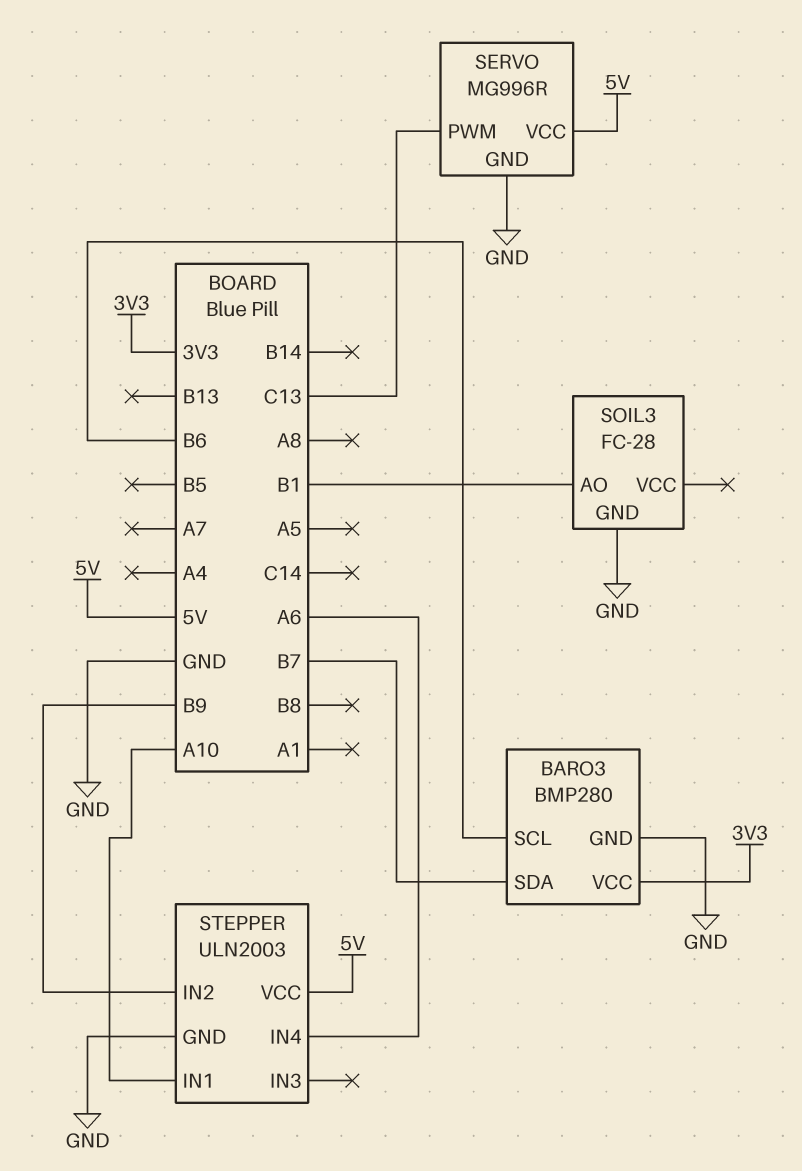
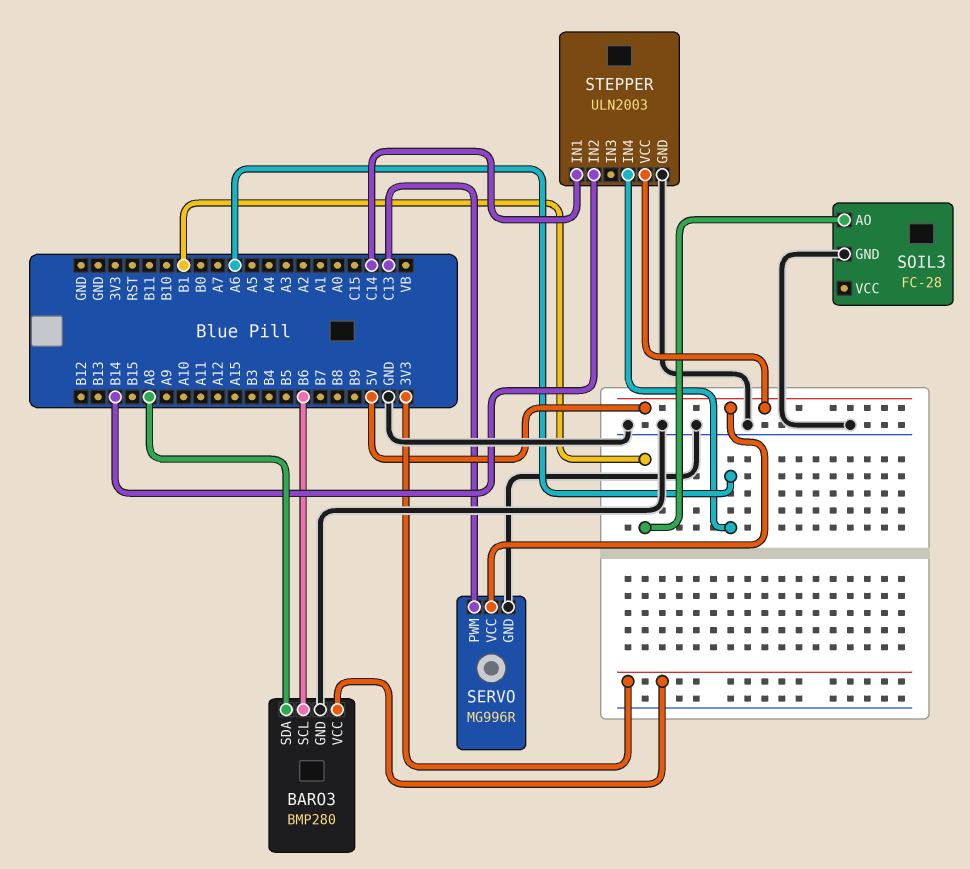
BARO3 pin SDA: B7 -> A8
STEPPER pin IN1: A10 -> C14
STEPPER pin IN2: B9 -> B14

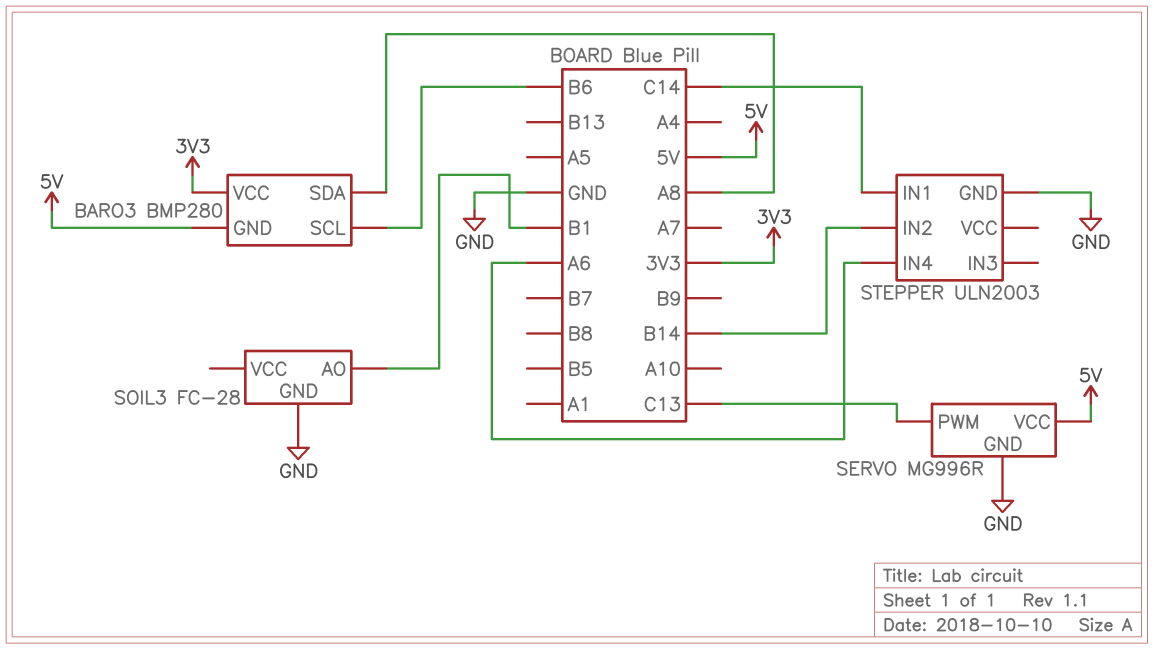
BARO3 pin GND: GND -> 5V
STEPPER pin VCC: 5V -> none

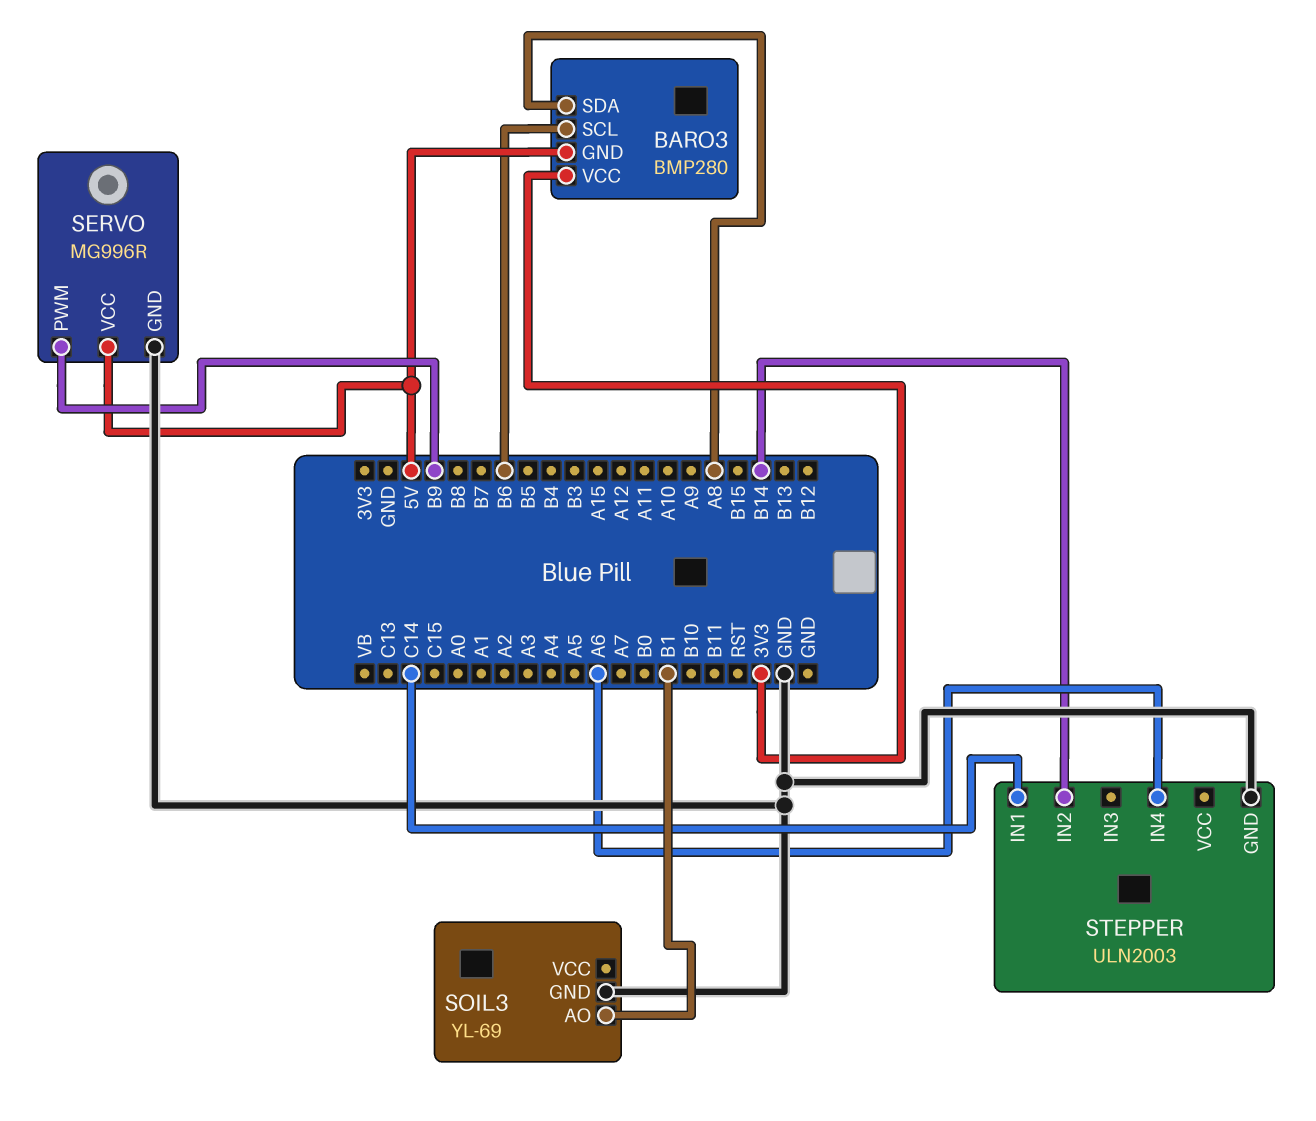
SERVO pin PWM: C13 -> B9
SOIL3: FC-28 -> YL-69

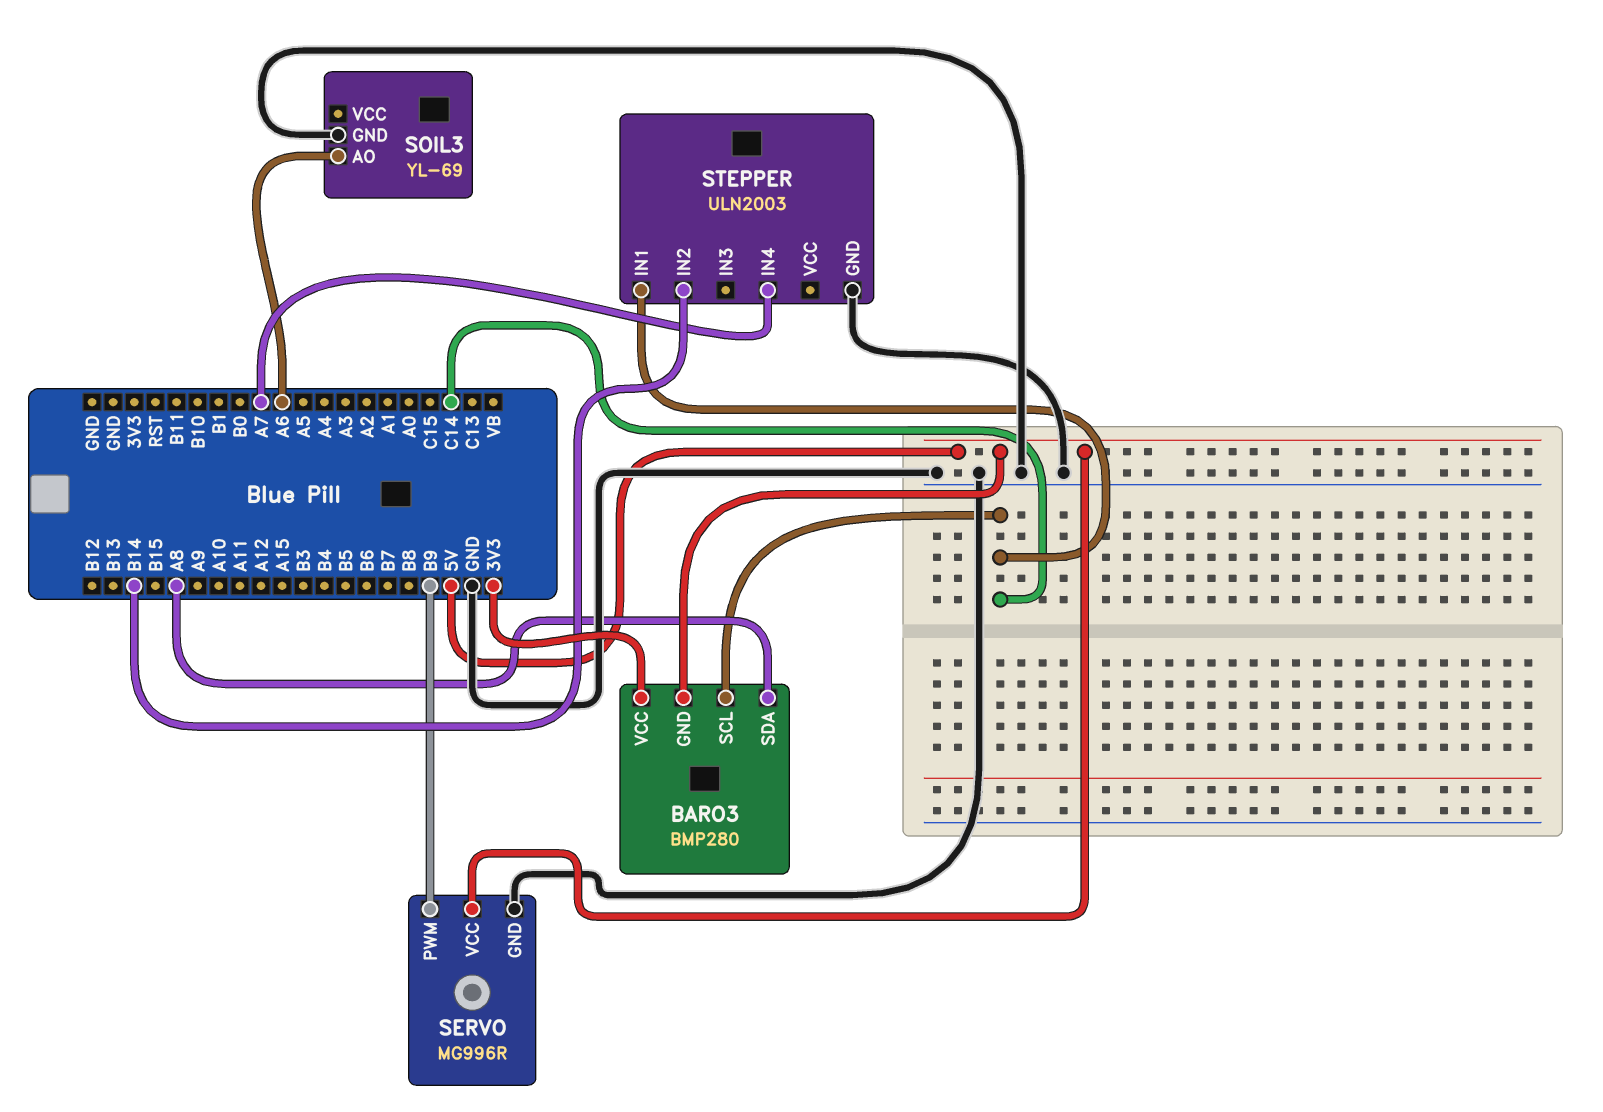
BARO3 pin SCL: B6 -> C14
SOIL3 pin AO: B1 -> A6
STEPPER pin IN4: A6 -> A7

